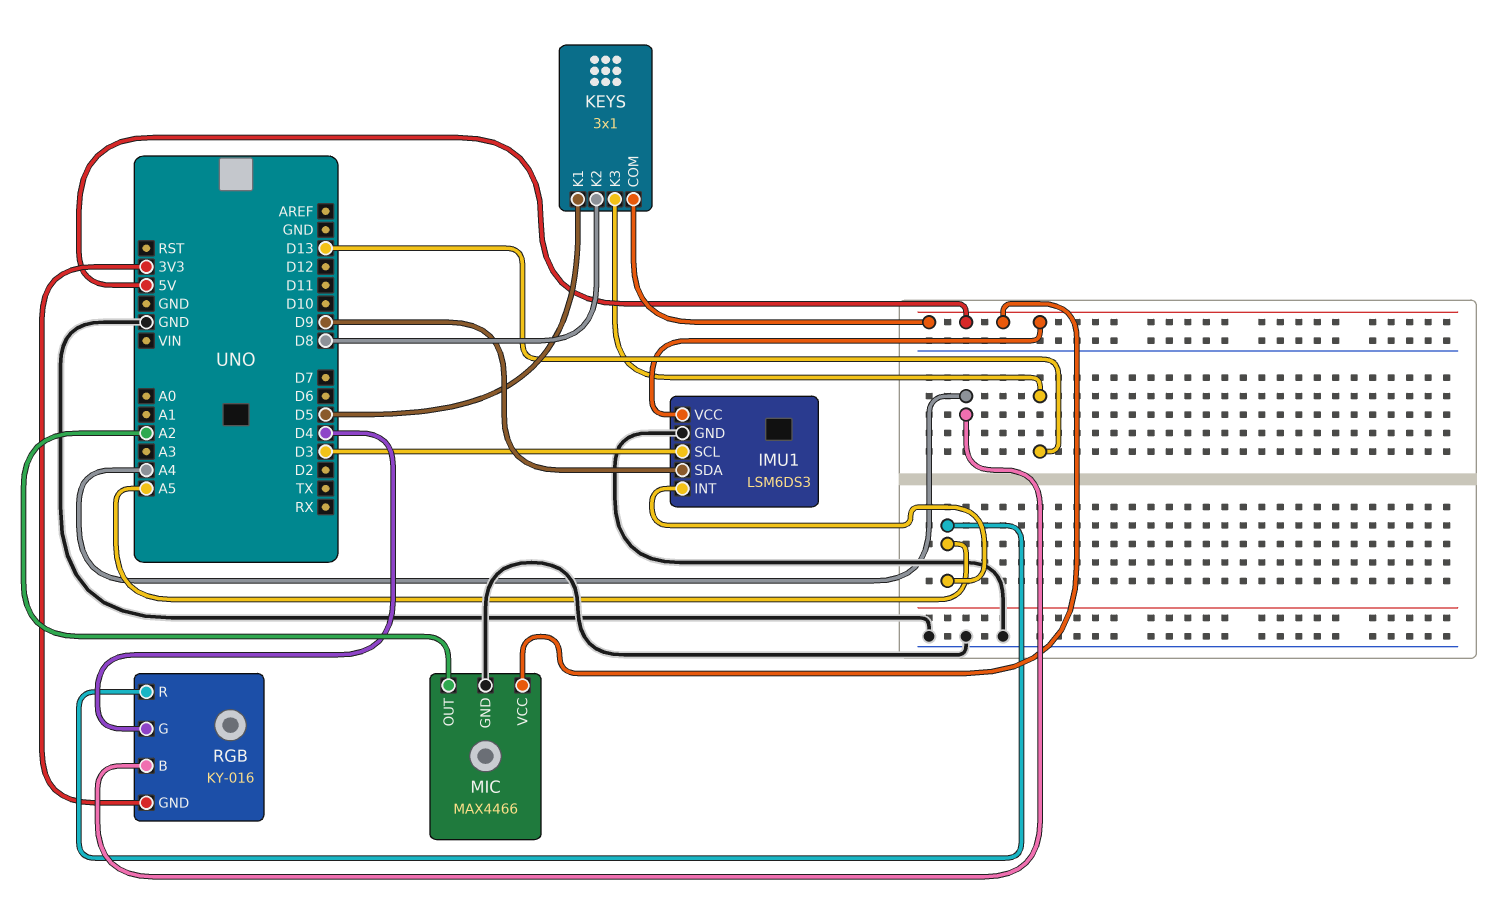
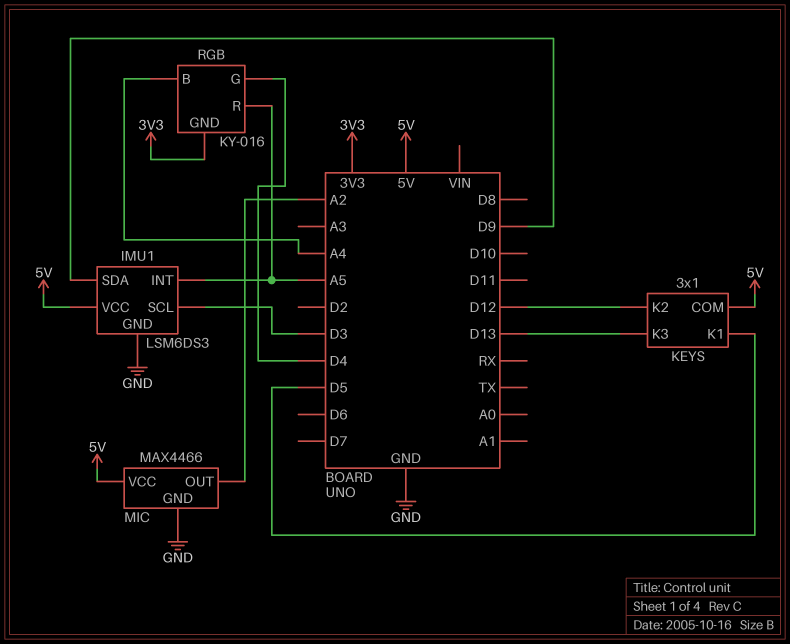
KEYS pin K2: D8 -> D12

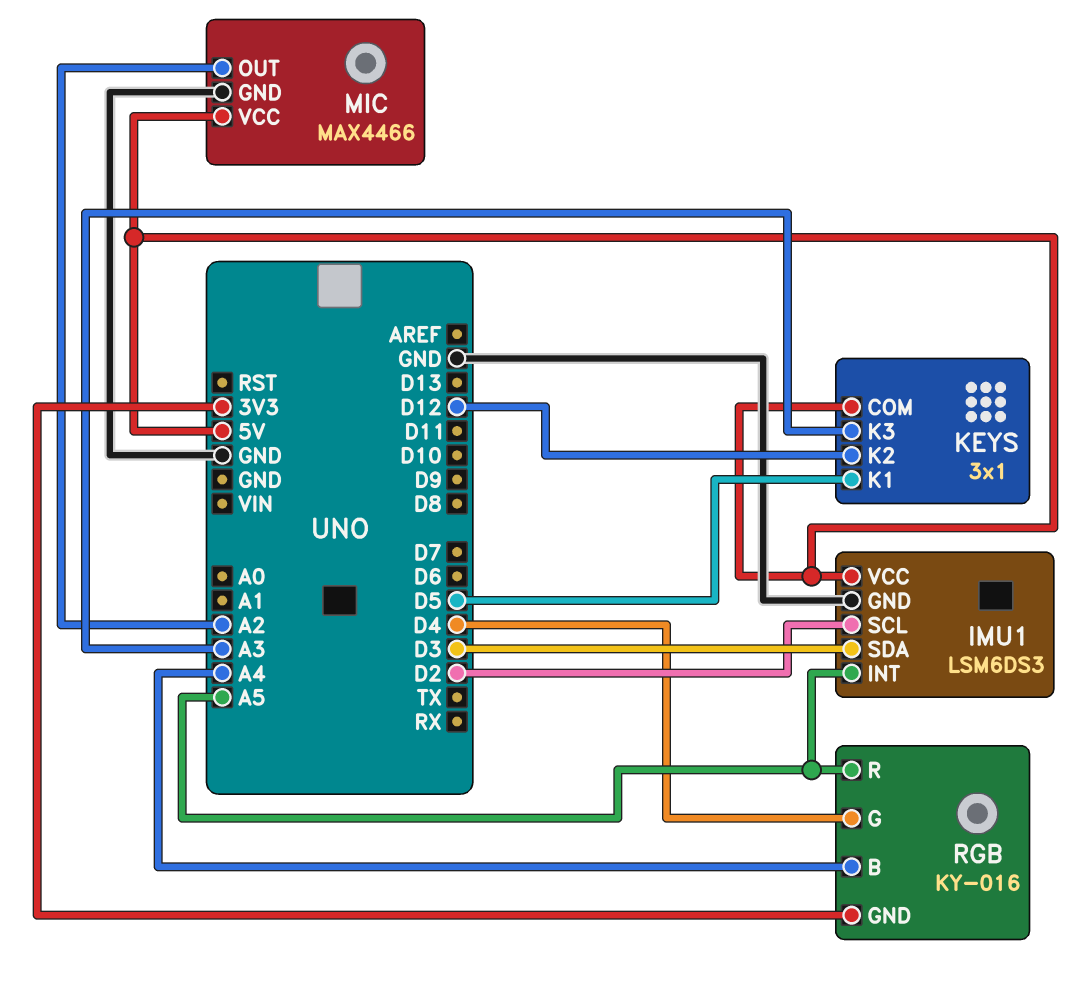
IMU1 pin SCL: D3 -> D2
IMU1 pin SDA: D9 -> D3
KEYS pin K3: D13 -> A3

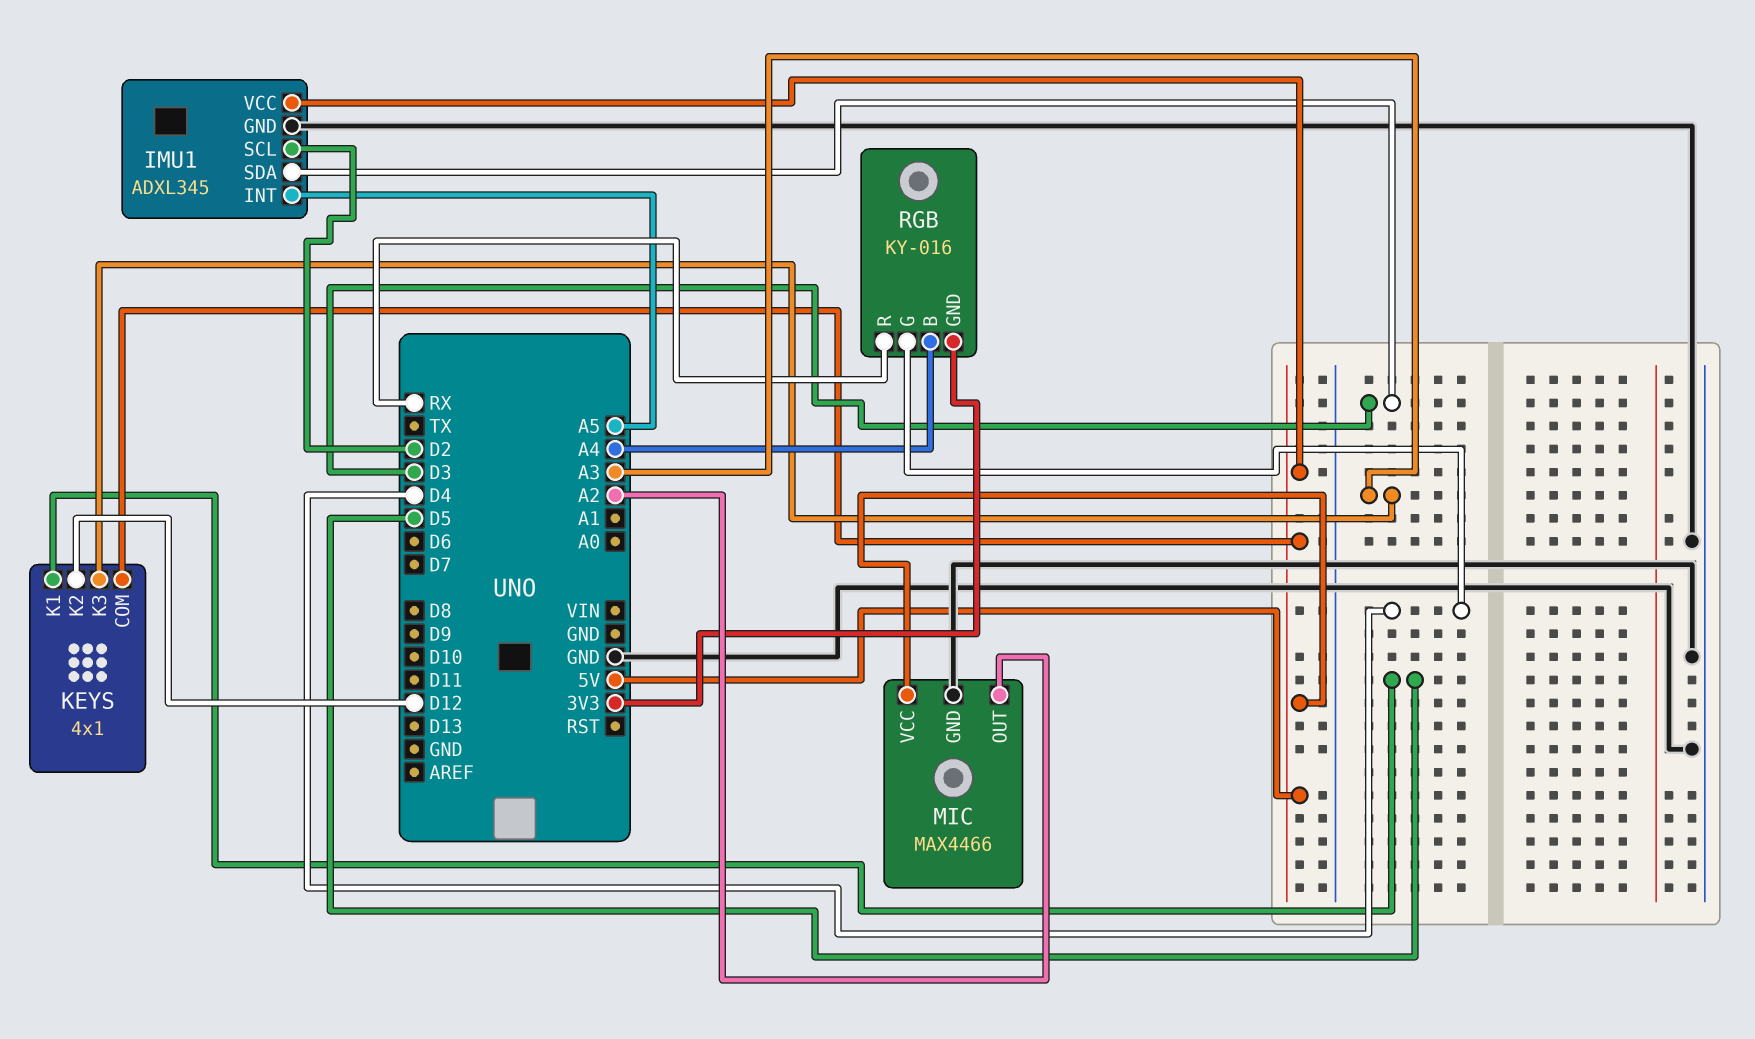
IMU1: LSM6DS3 -> ADXL345
KEYS: 3x1 -> 4x1
RGB pin R: A5 -> RX

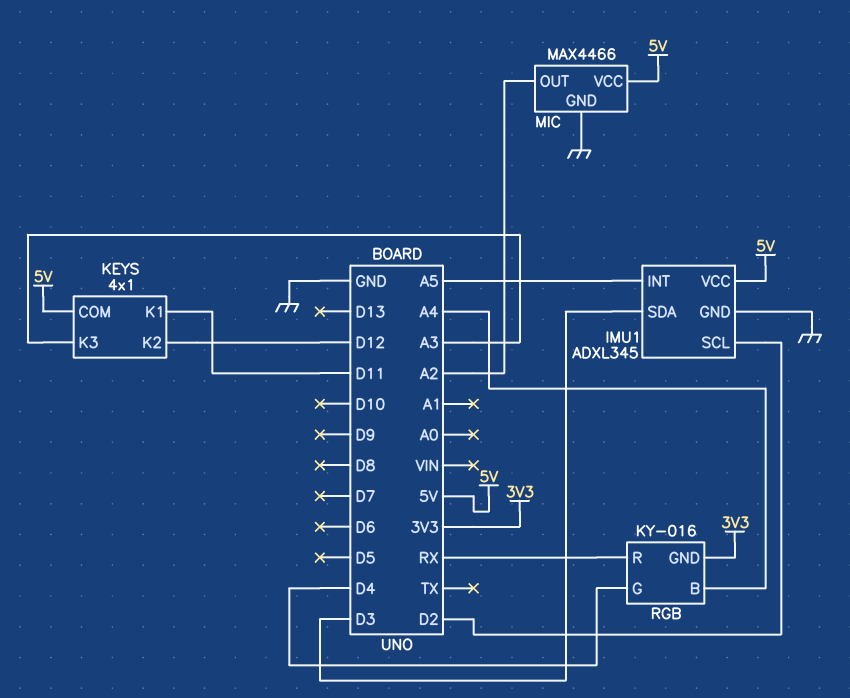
KEYS pin K1: D5 -> D11

